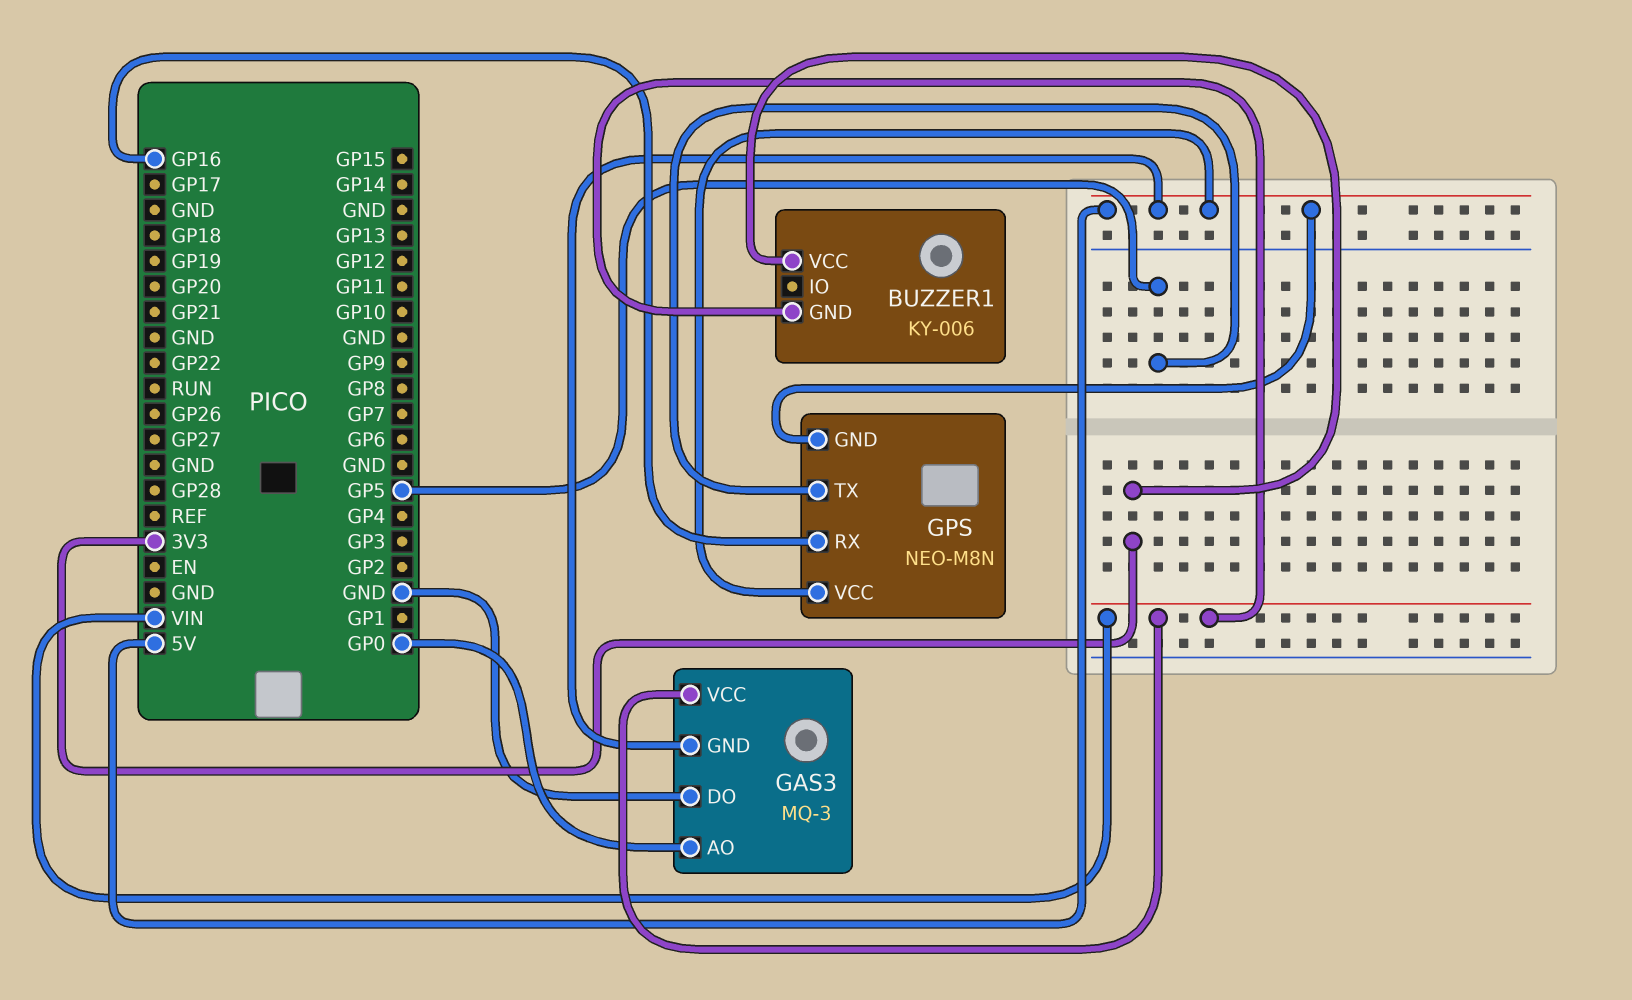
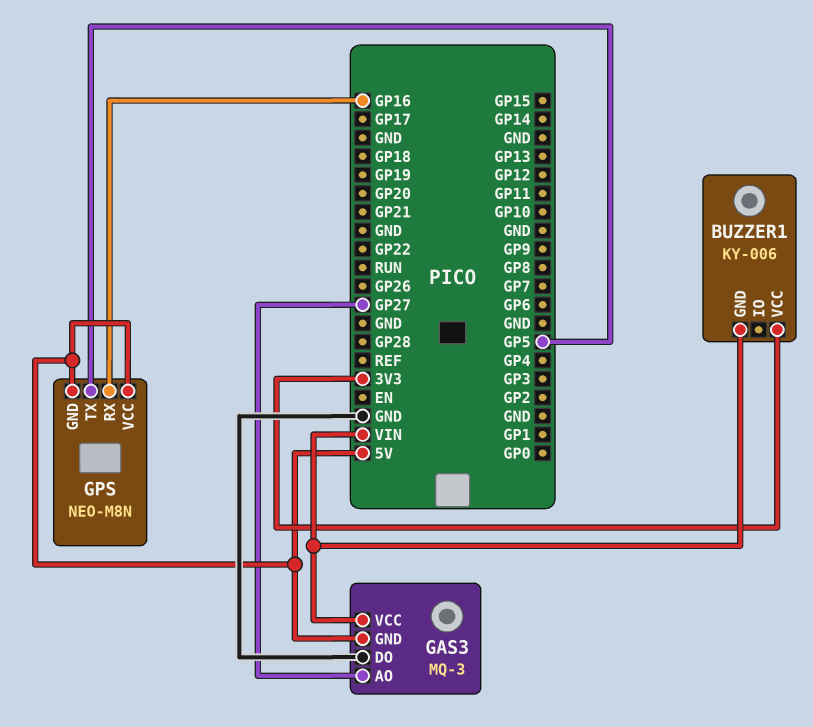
GAS3 pin AO: GP0 -> GP27

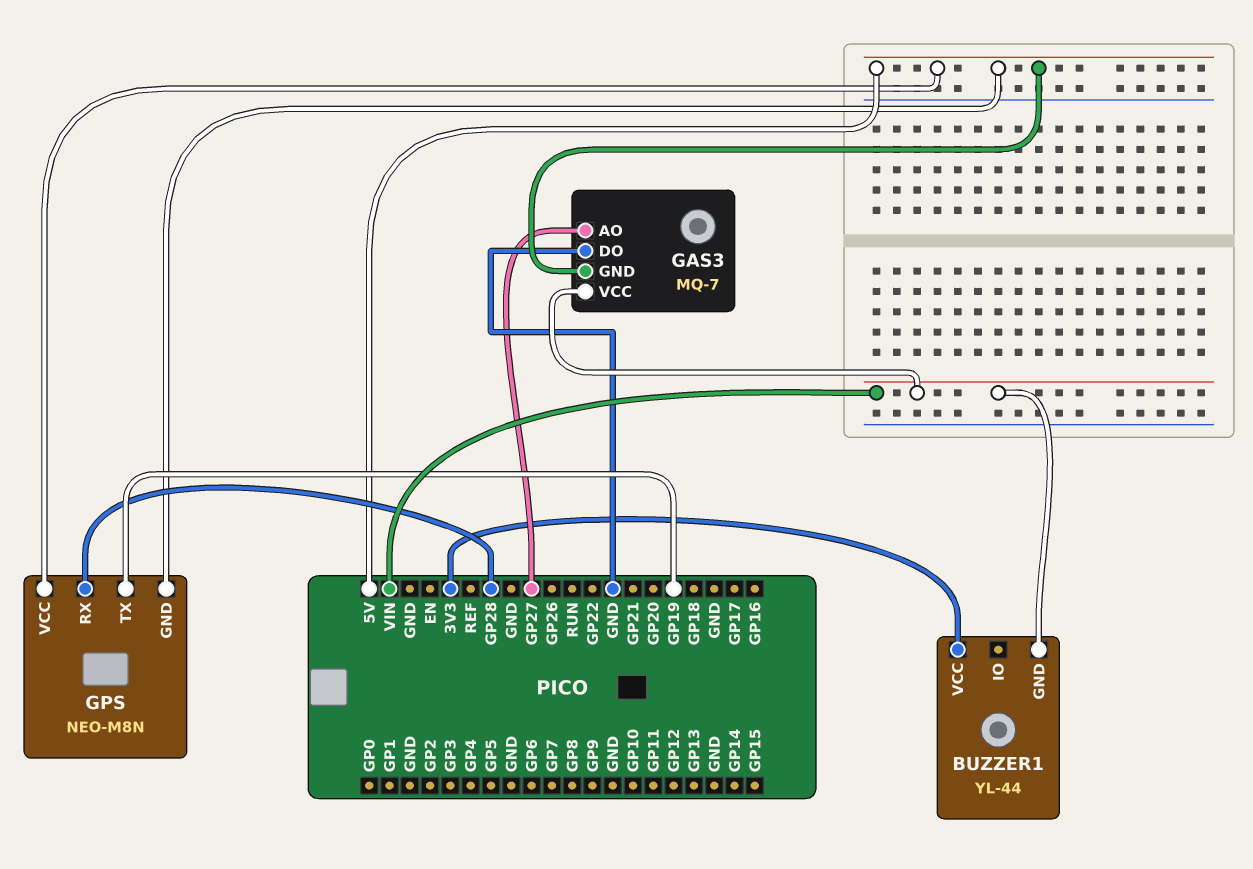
BUZZER1: KY-006 -> YL-44
GAS3: MQ-3 -> MQ-7
GPS pin RX: GP16 -> GP28
GPS pin TX: GP5 -> GP19

